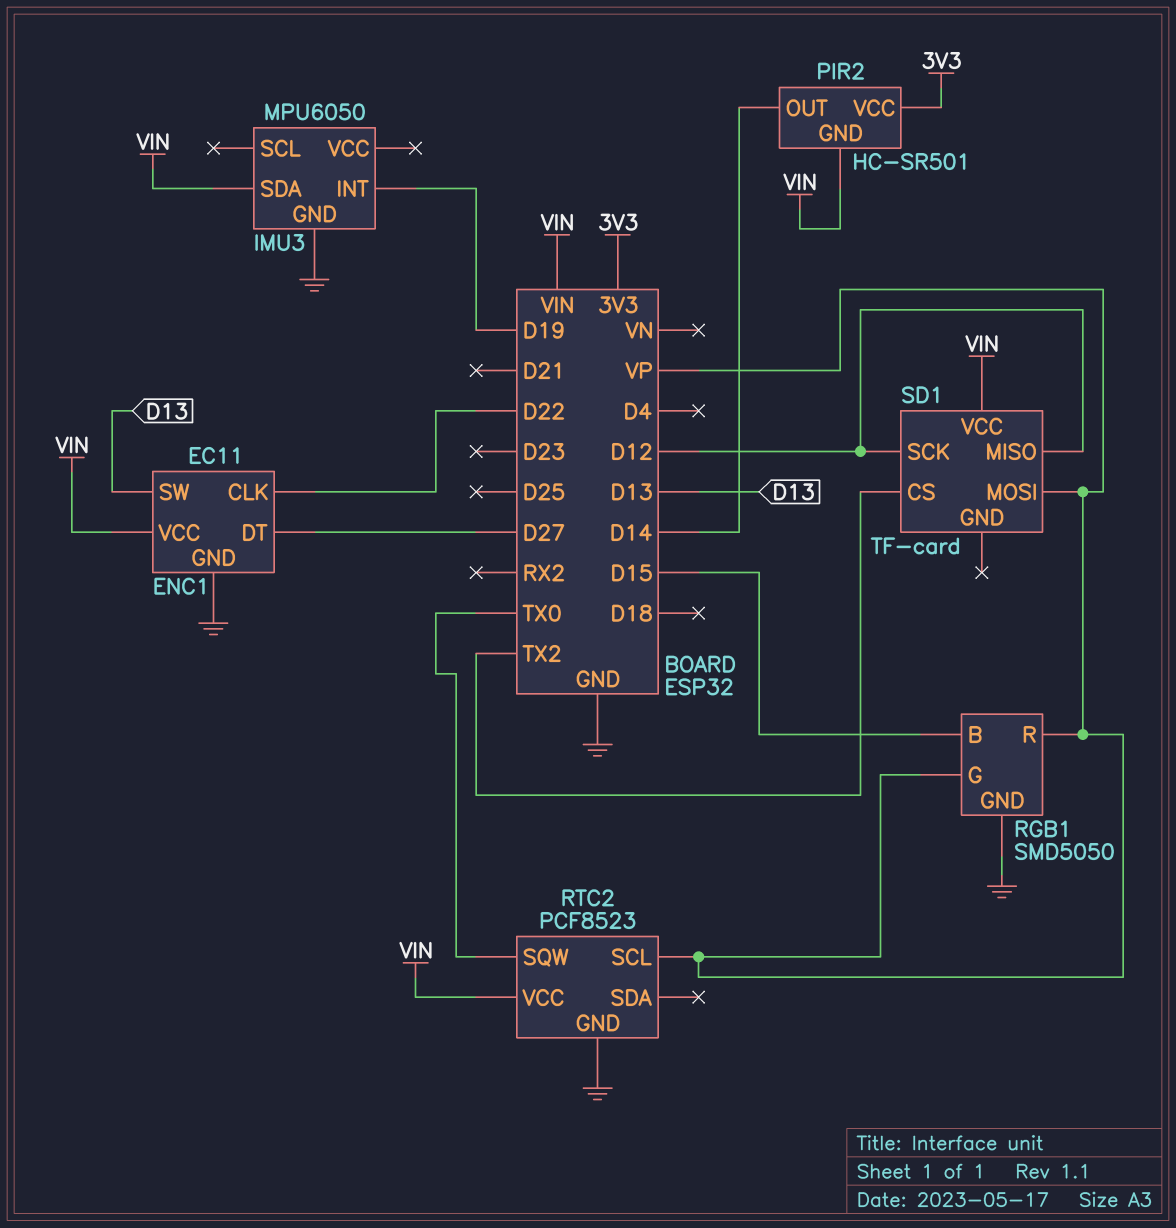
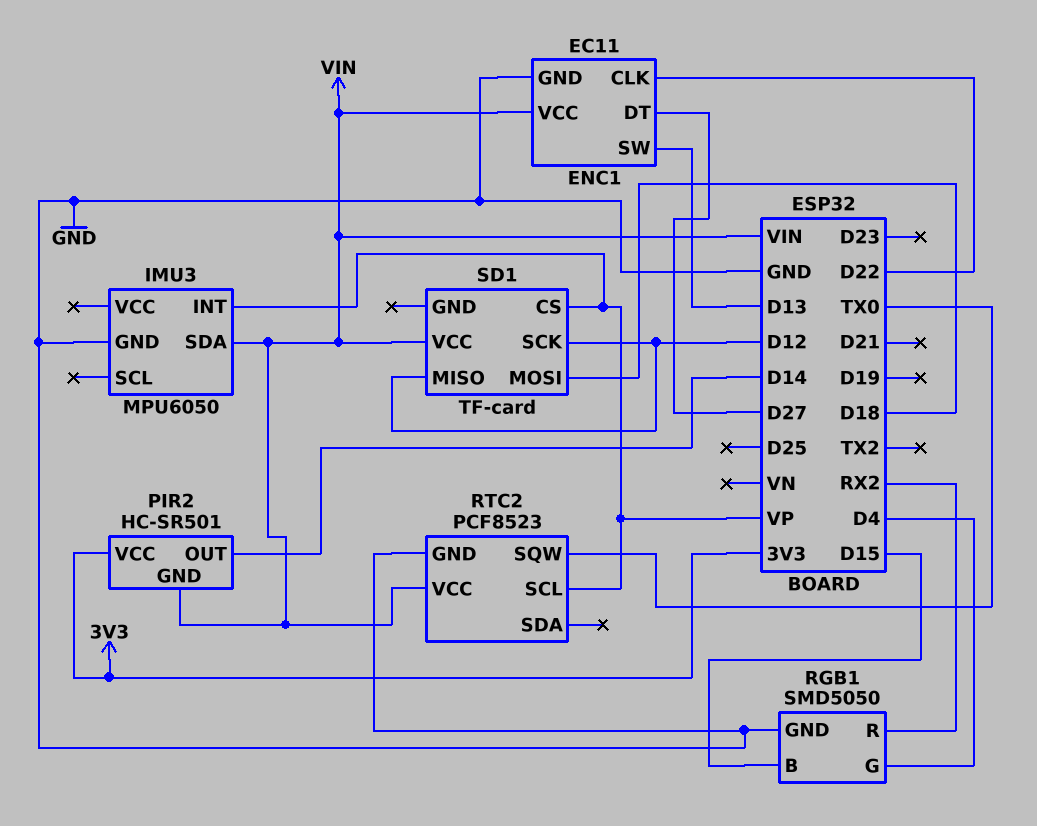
IMU3 pin INT: D19 -> VP
RGB1 pin G: VP -> D4
RGB1 pin R: VP -> RX2
SD1 pin CS: TX2 -> VP
SD1 pin MOSI: VP -> D18

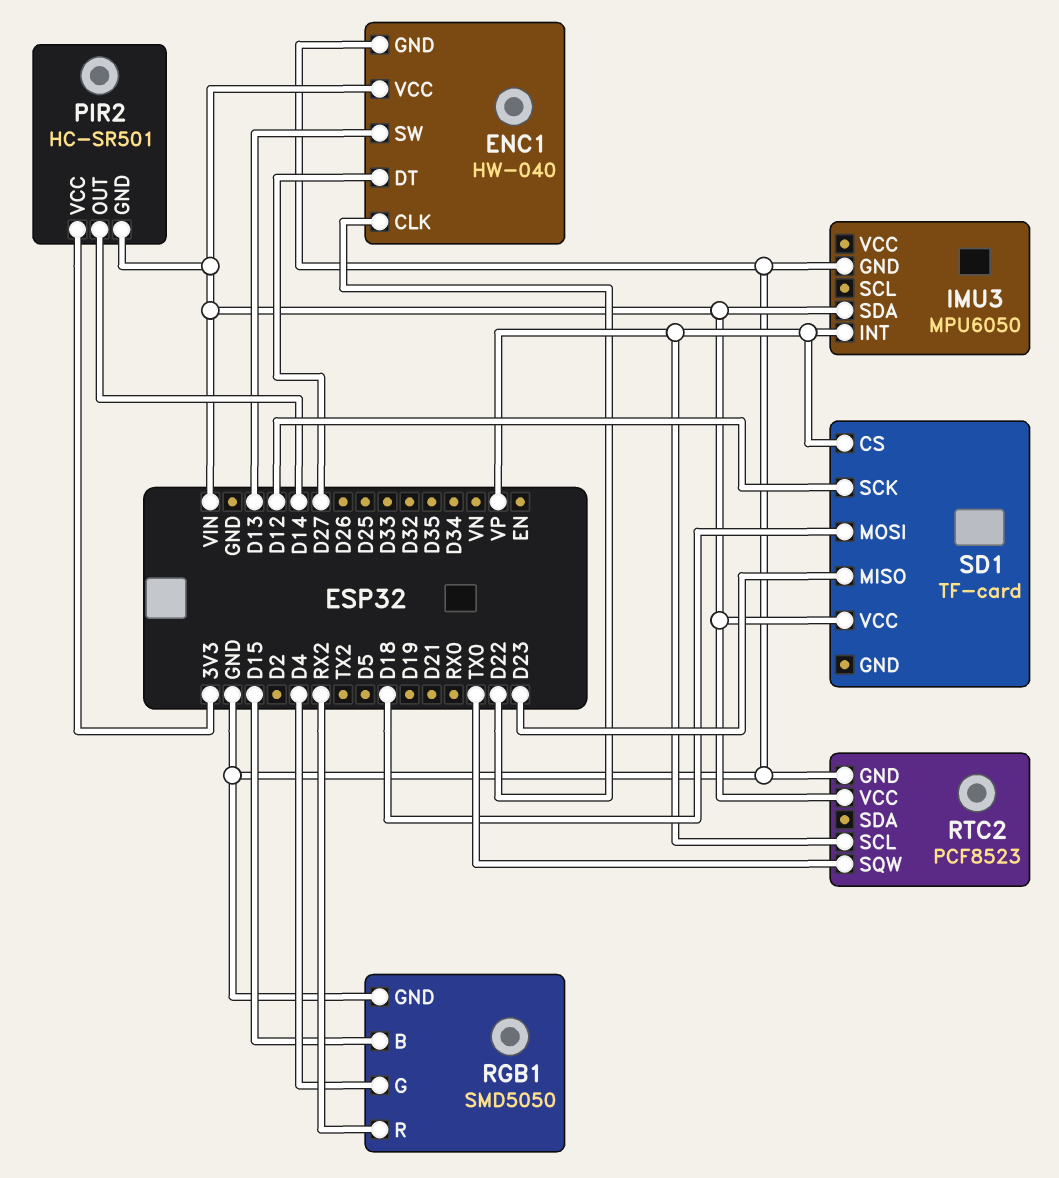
ENC1: EC11 -> HW-040
SD1 pin MISO: D12 -> D23

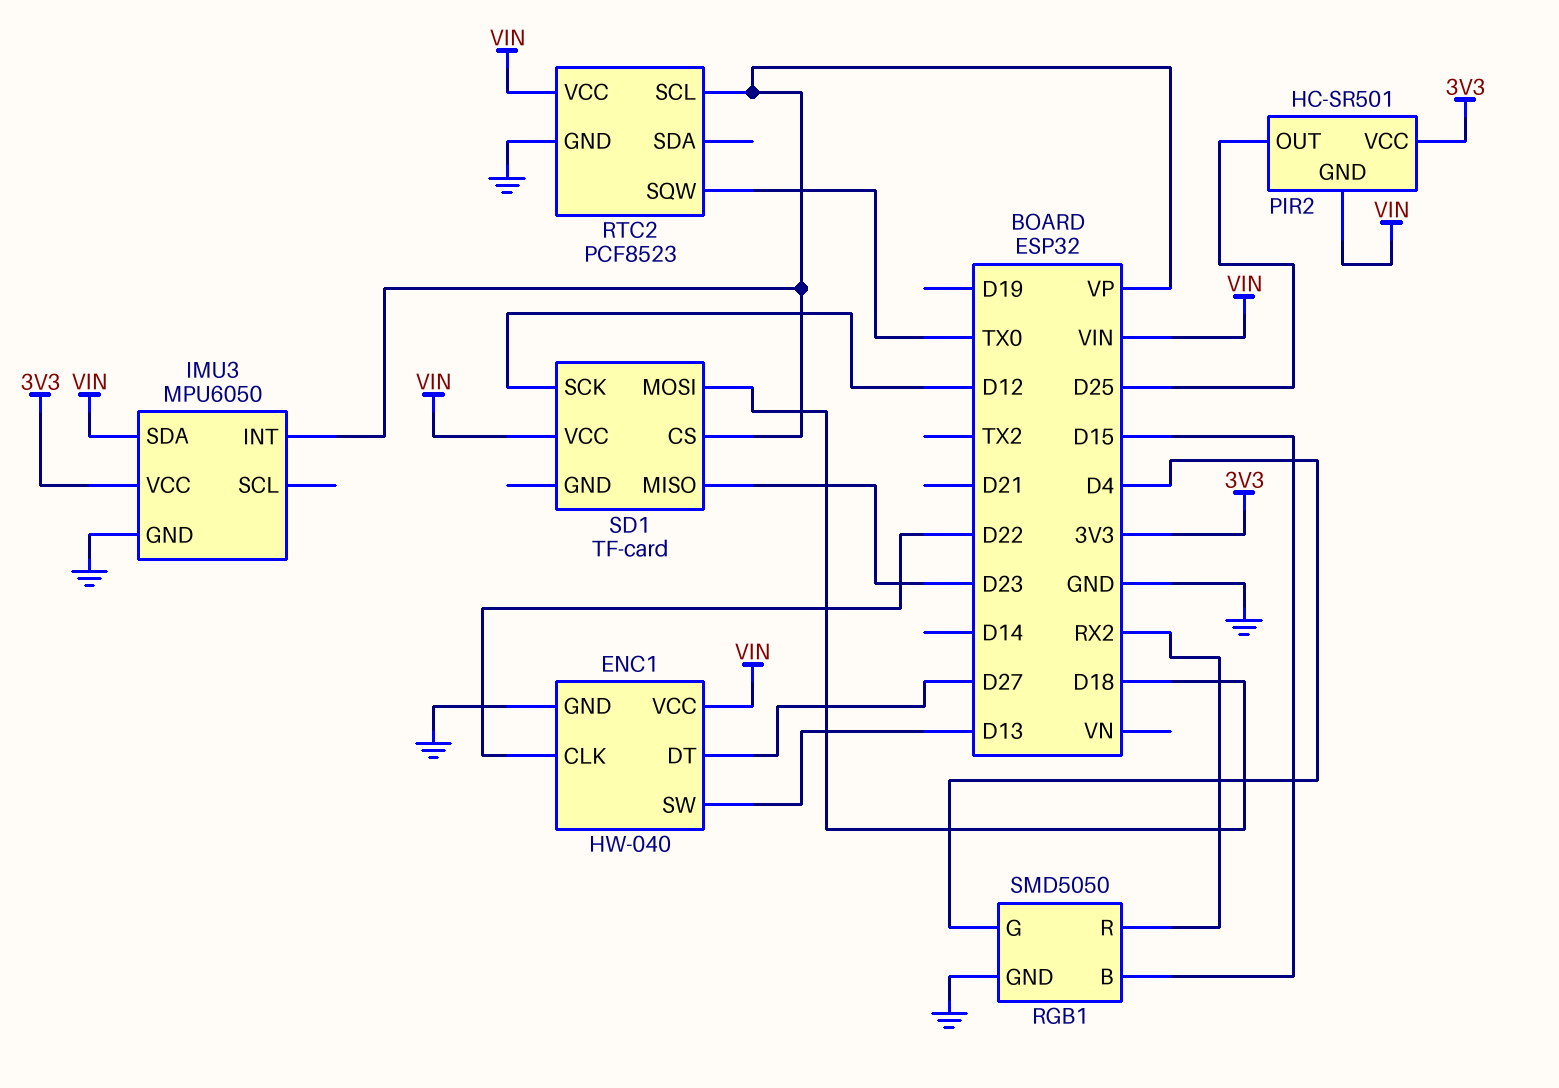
IMU3 pin VCC: none -> 3V3
PIR2 pin OUT: D14 -> D25

